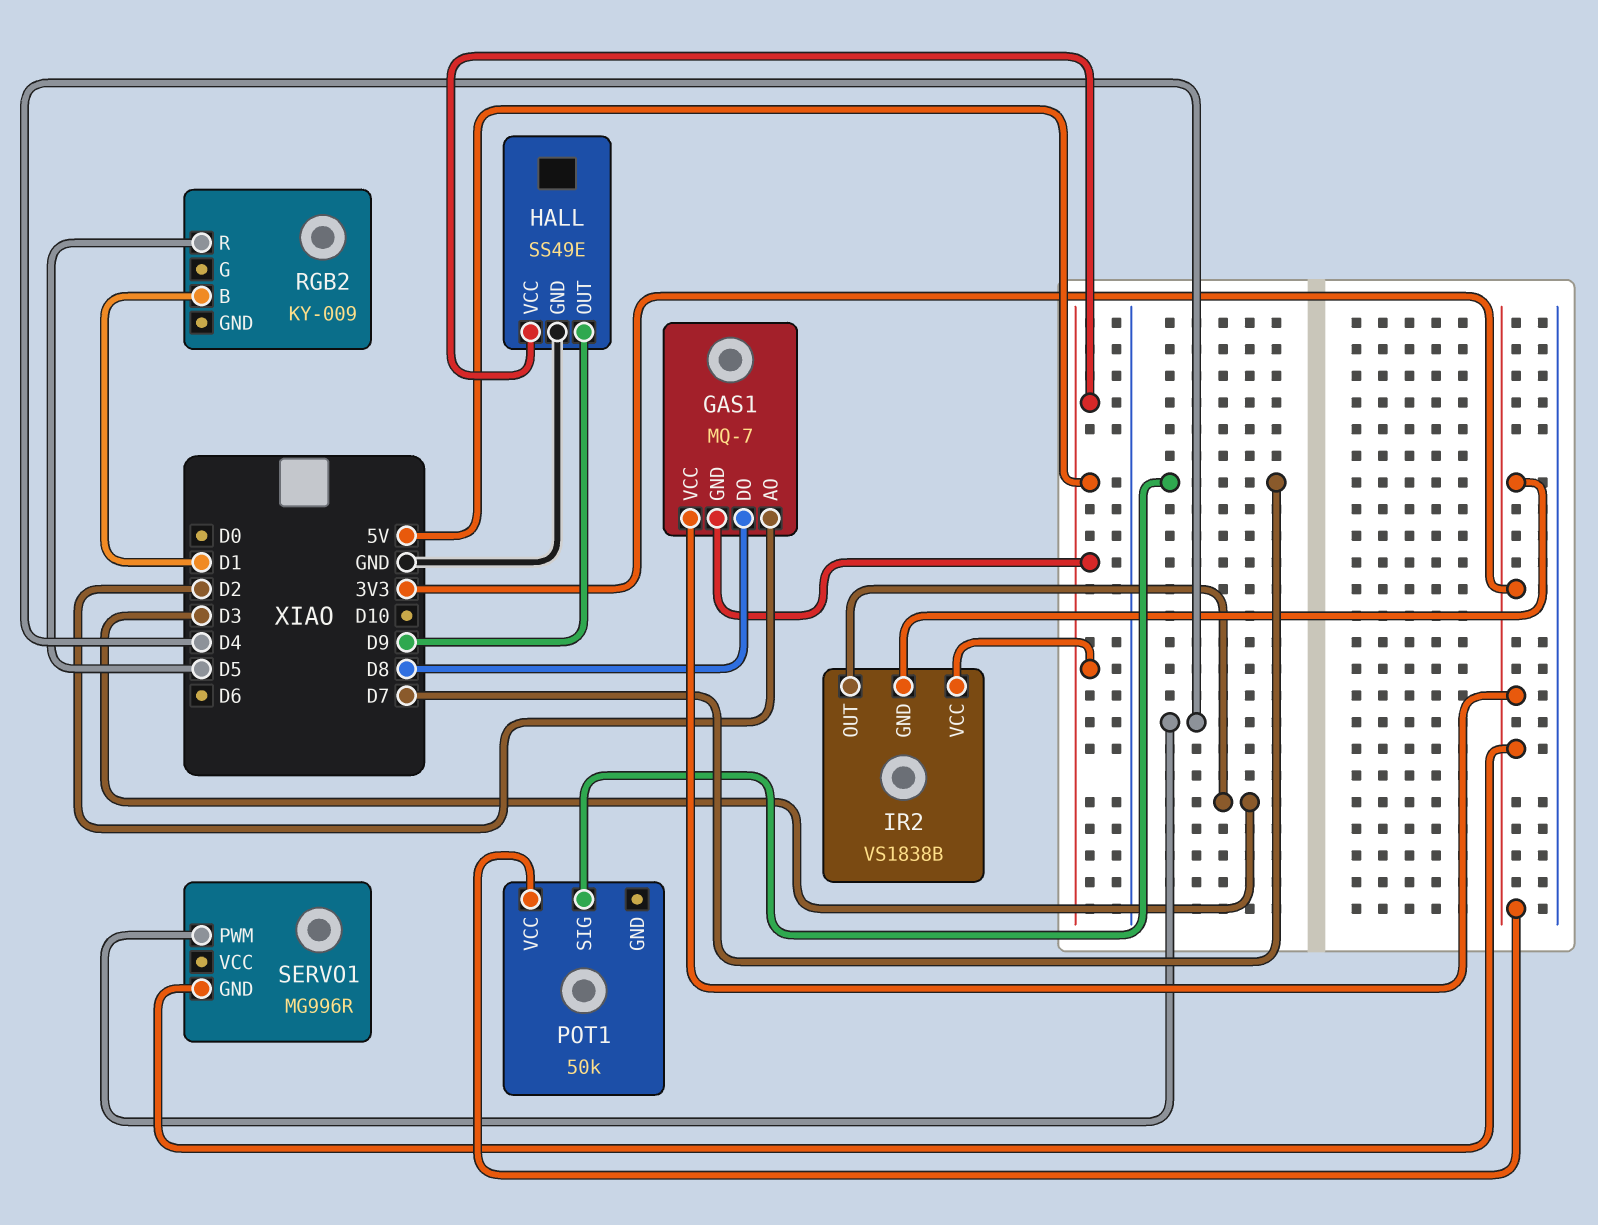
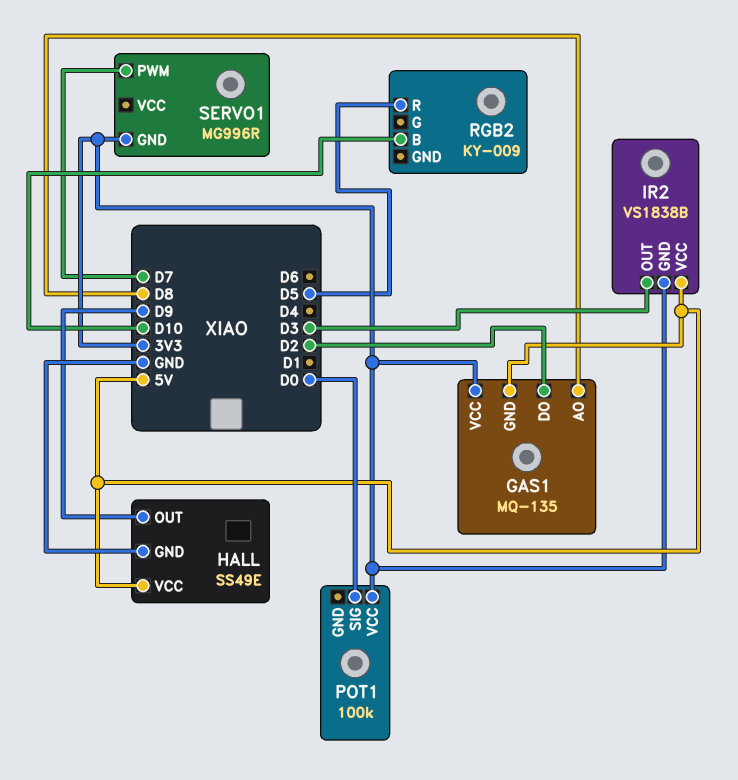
GAS1: MQ-7 -> MQ-135
GAS1 pin AO: D2 -> D8
GAS1 pin DO: D8 -> D2
POT1: 50k -> 100k
POT1 pin SIG: D7 -> D0
RGB2 pin B: D1 -> D10
SERVO1 pin PWM: D4 -> D7

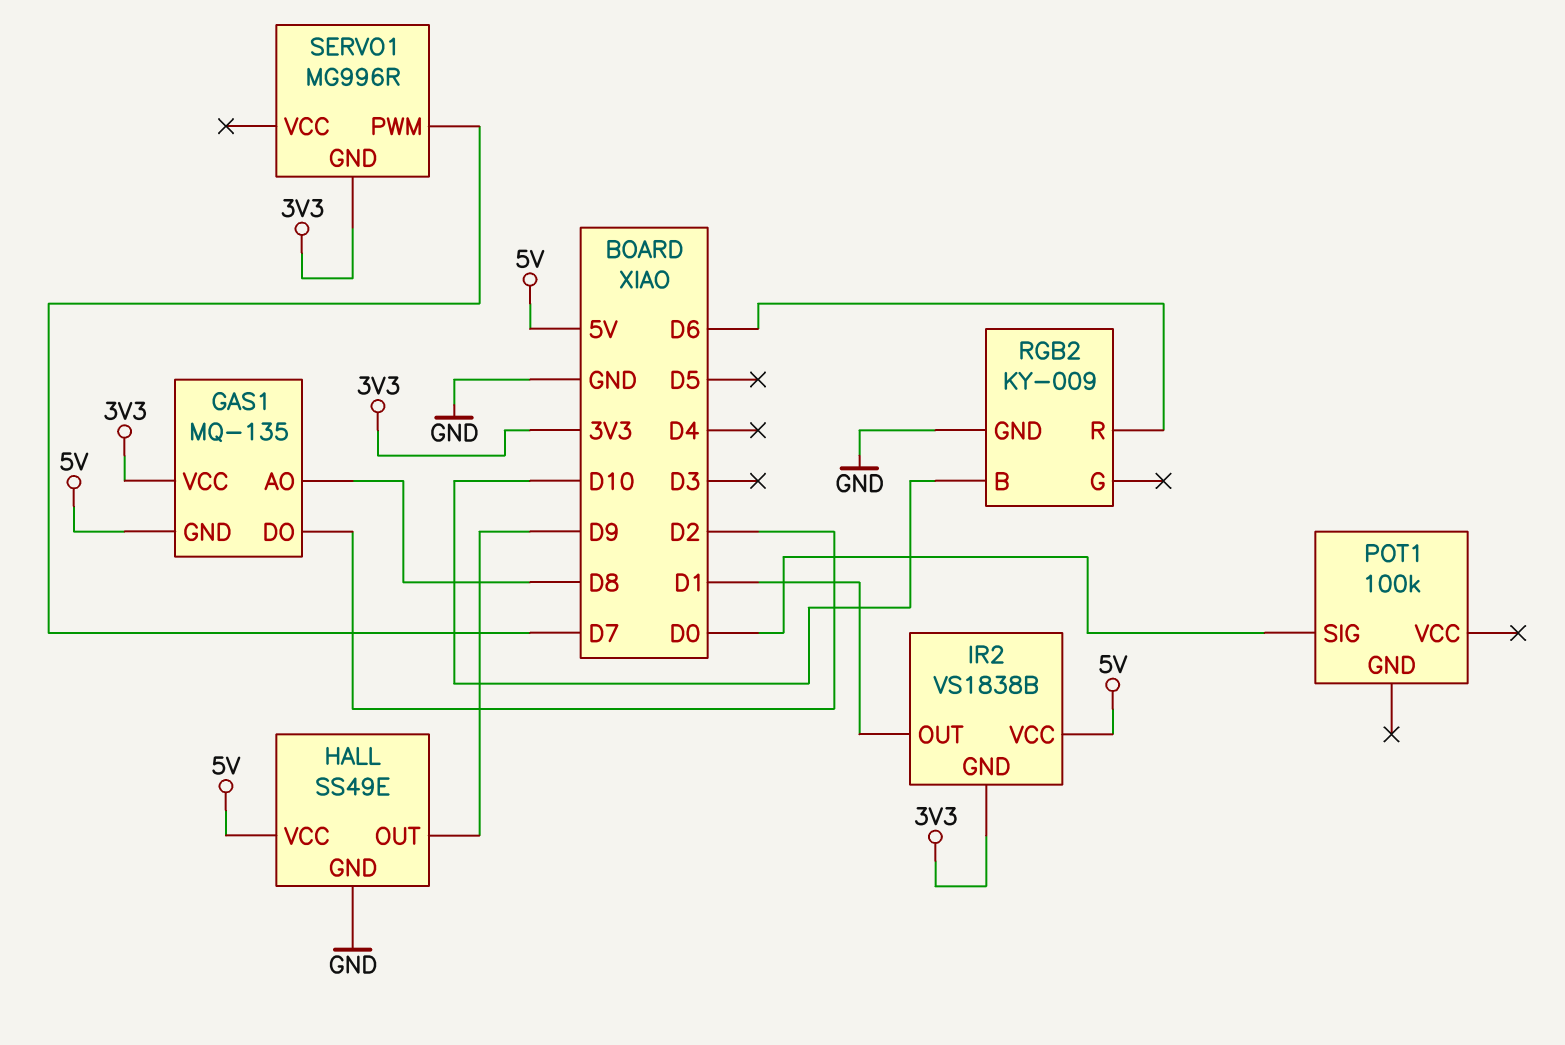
IR2 pin OUT: D3 -> D1
POT1 pin VCC: 3V3 -> none
RGB2 pin GND: none -> GND
RGB2 pin R: D5 -> D6

